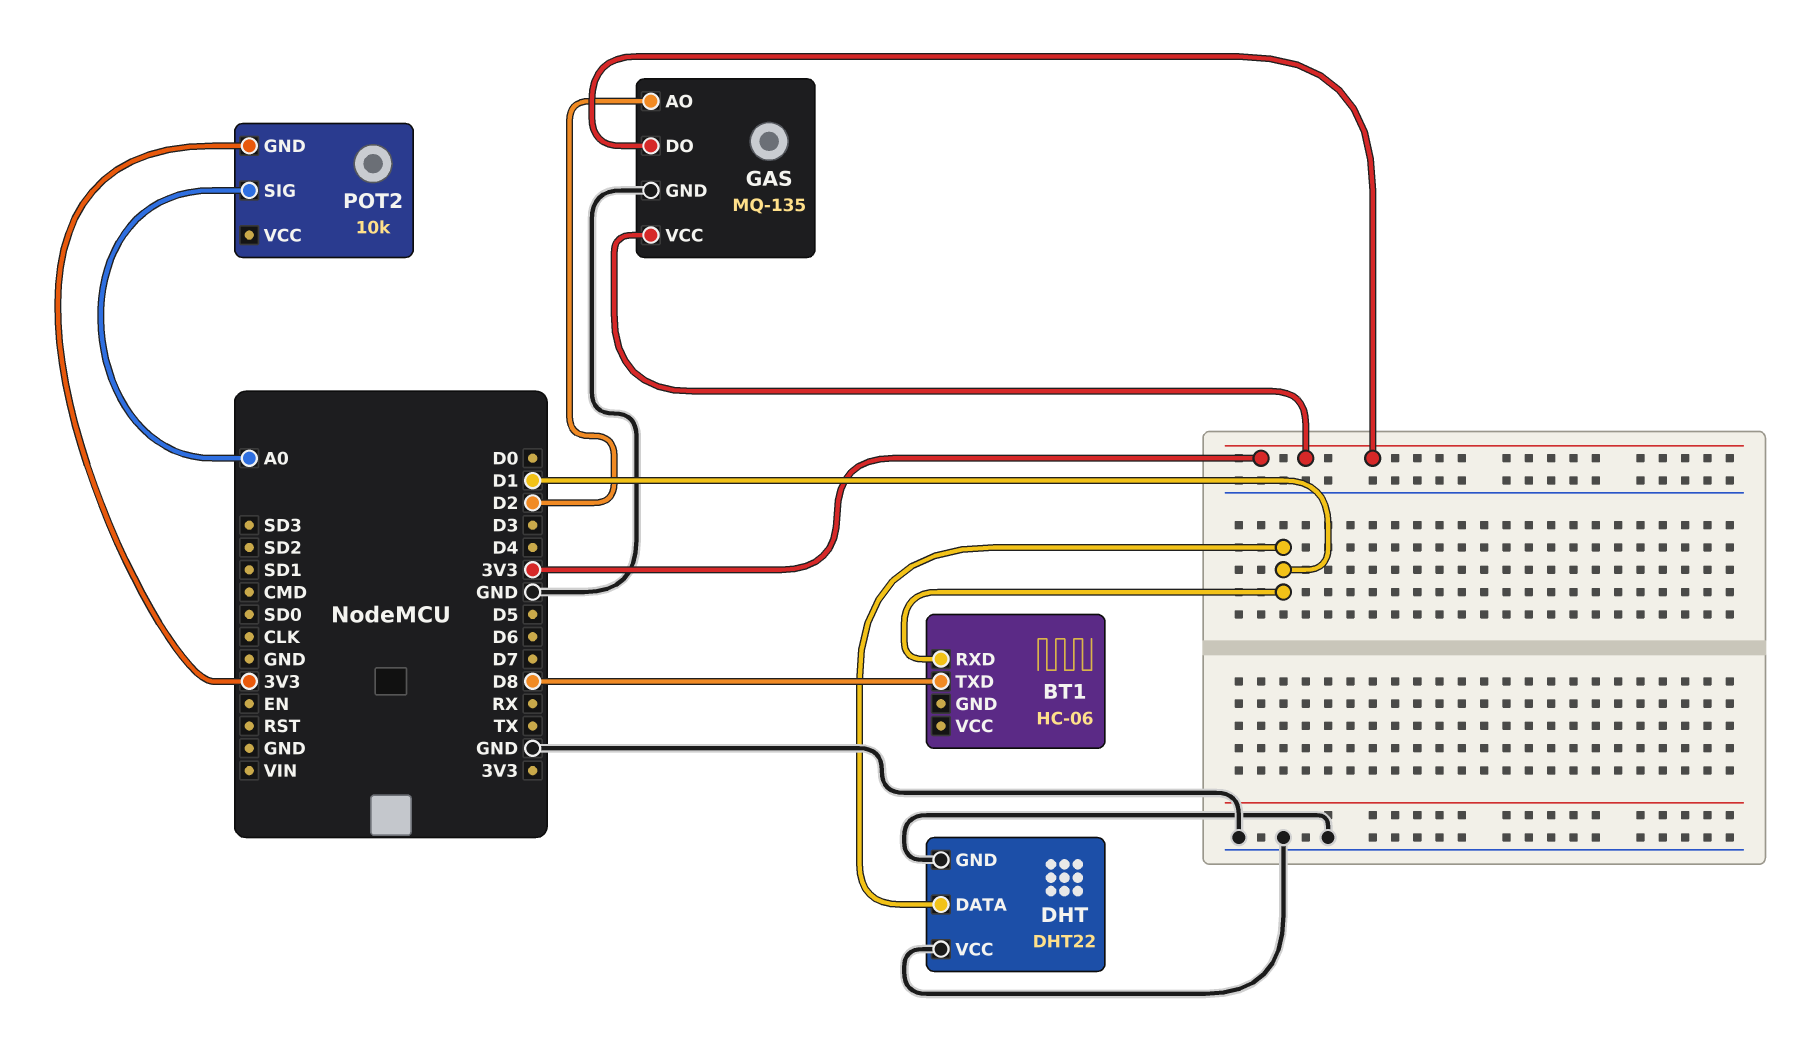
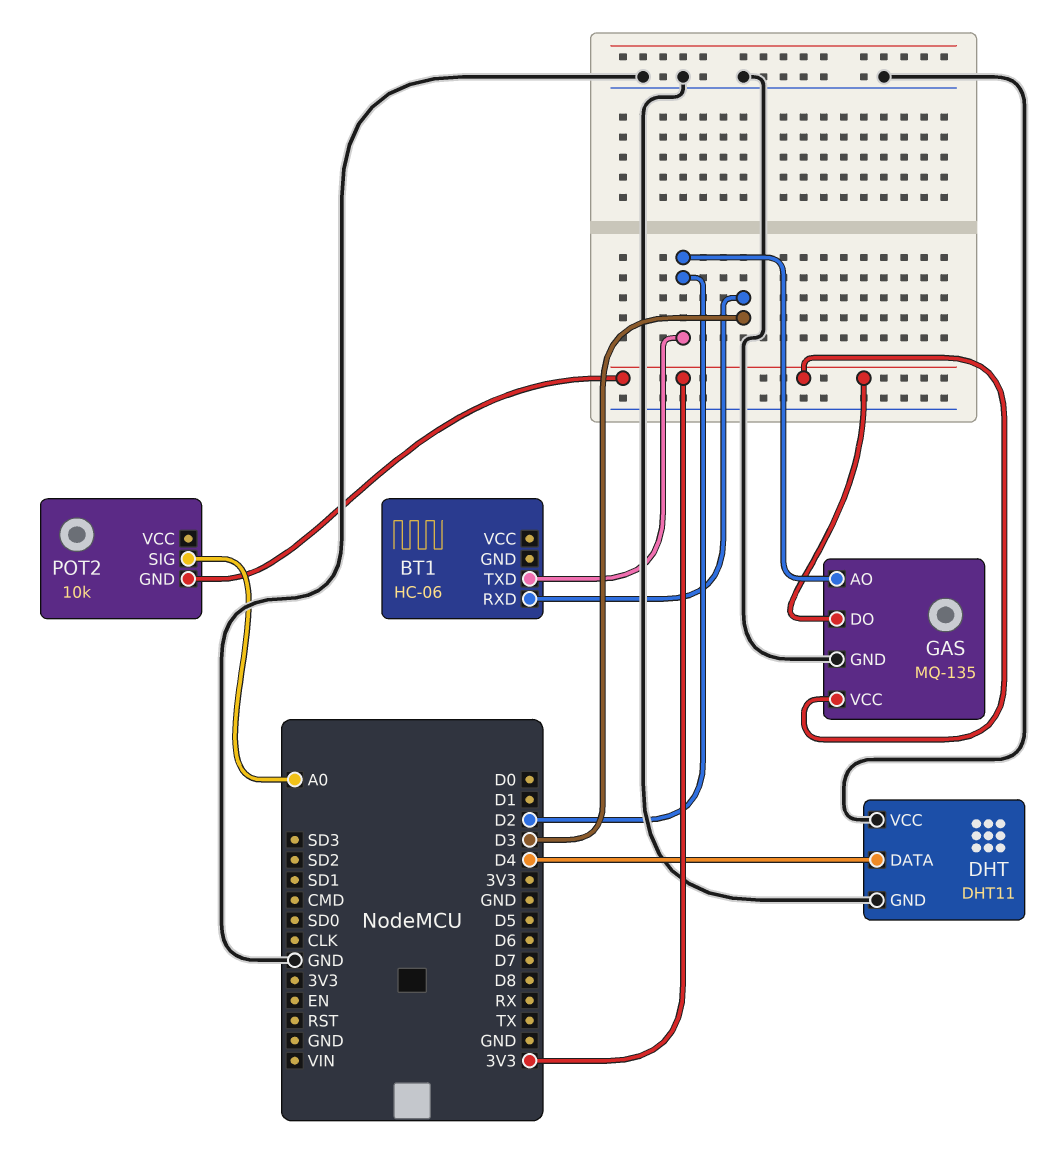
BT1 pin RXD: D1 -> D3
BT1 pin TXD: D8 -> D2
DHT: DHT22 -> DHT11
DHT pin DATA: D1 -> D4

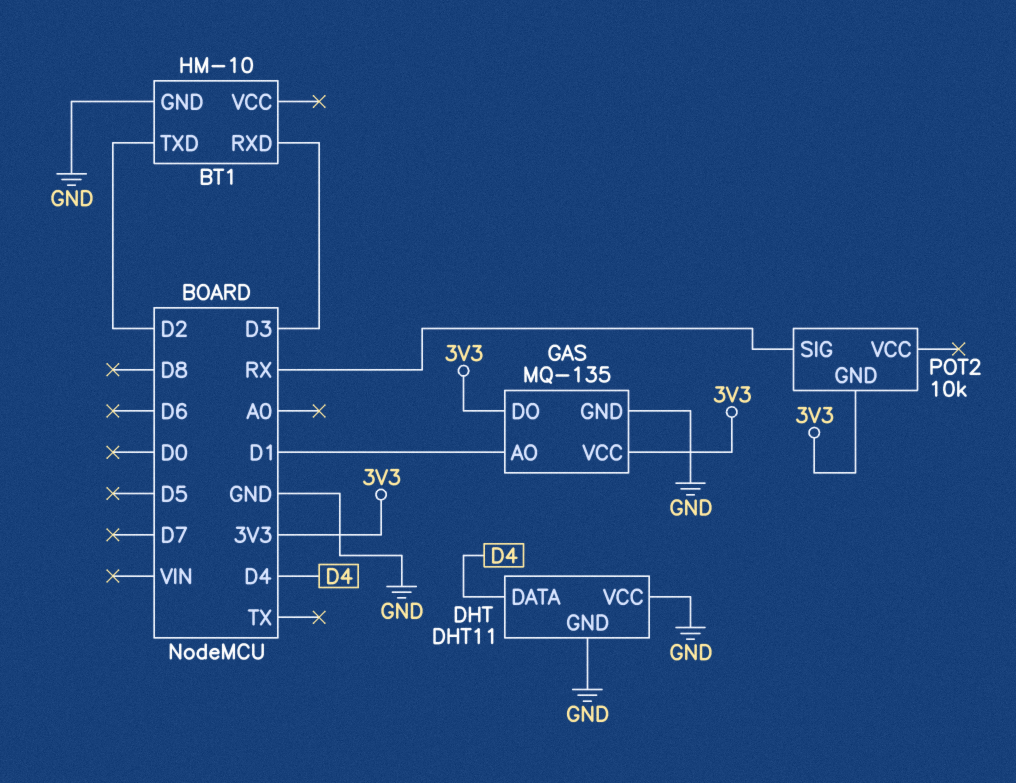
BT1: HC-06 -> HM-10
BT1 pin GND: none -> GND
GAS pin AO: D2 -> D1
POT2 pin SIG: A0 -> RX

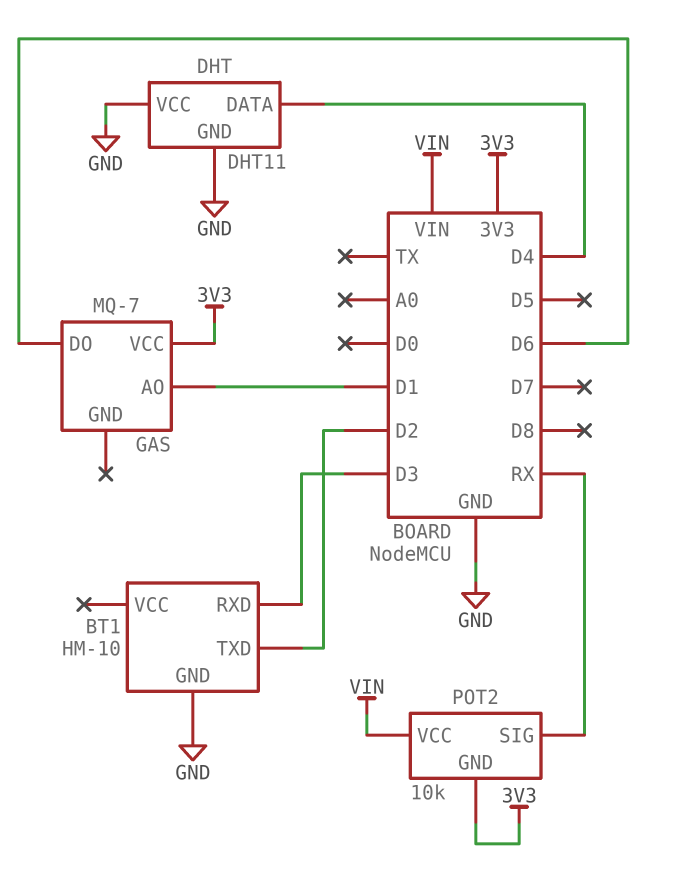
GAS: MQ-135 -> MQ-7
GAS pin DO: 3V3 -> D6
GAS pin GND: GND -> none
POT2 pin VCC: none -> VIN

